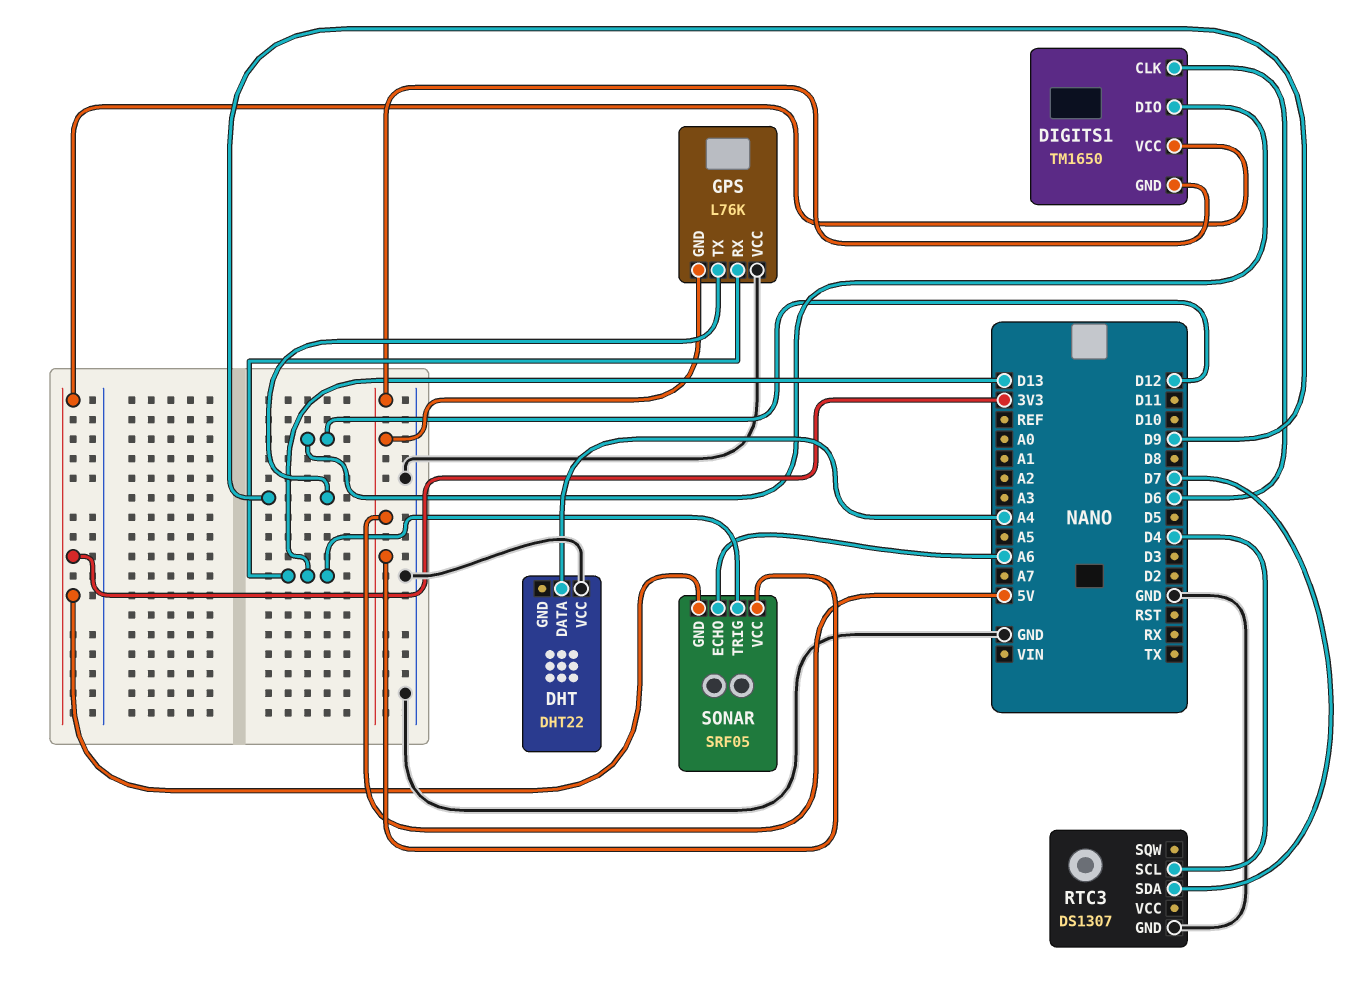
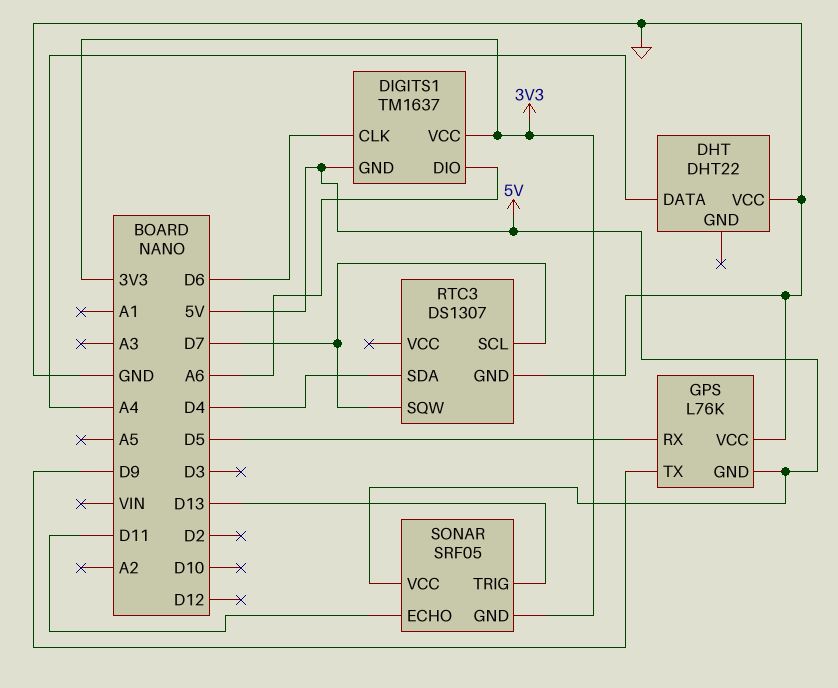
DIGITS1: TM1650 -> TM1637
DIGITS1 pin DIO: D12 -> A6
GPS pin RX: D13 -> D5
RTC3 pin SCL: D4 -> D7
RTC3 pin SDA: D7 -> D4
RTC3 pin SQW: none -> D7
SONAR pin ECHO: A6 -> D11

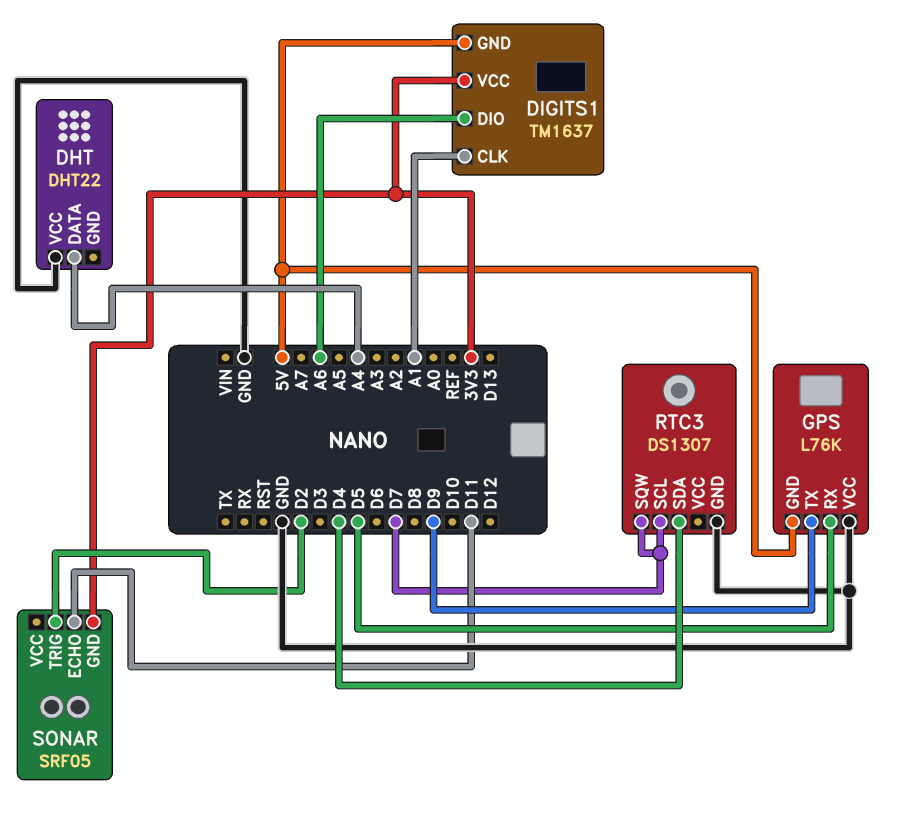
DIGITS1 pin CLK: D6 -> A1
SONAR pin TRIG: D13 -> D2
SONAR pin VCC: 5V -> none

